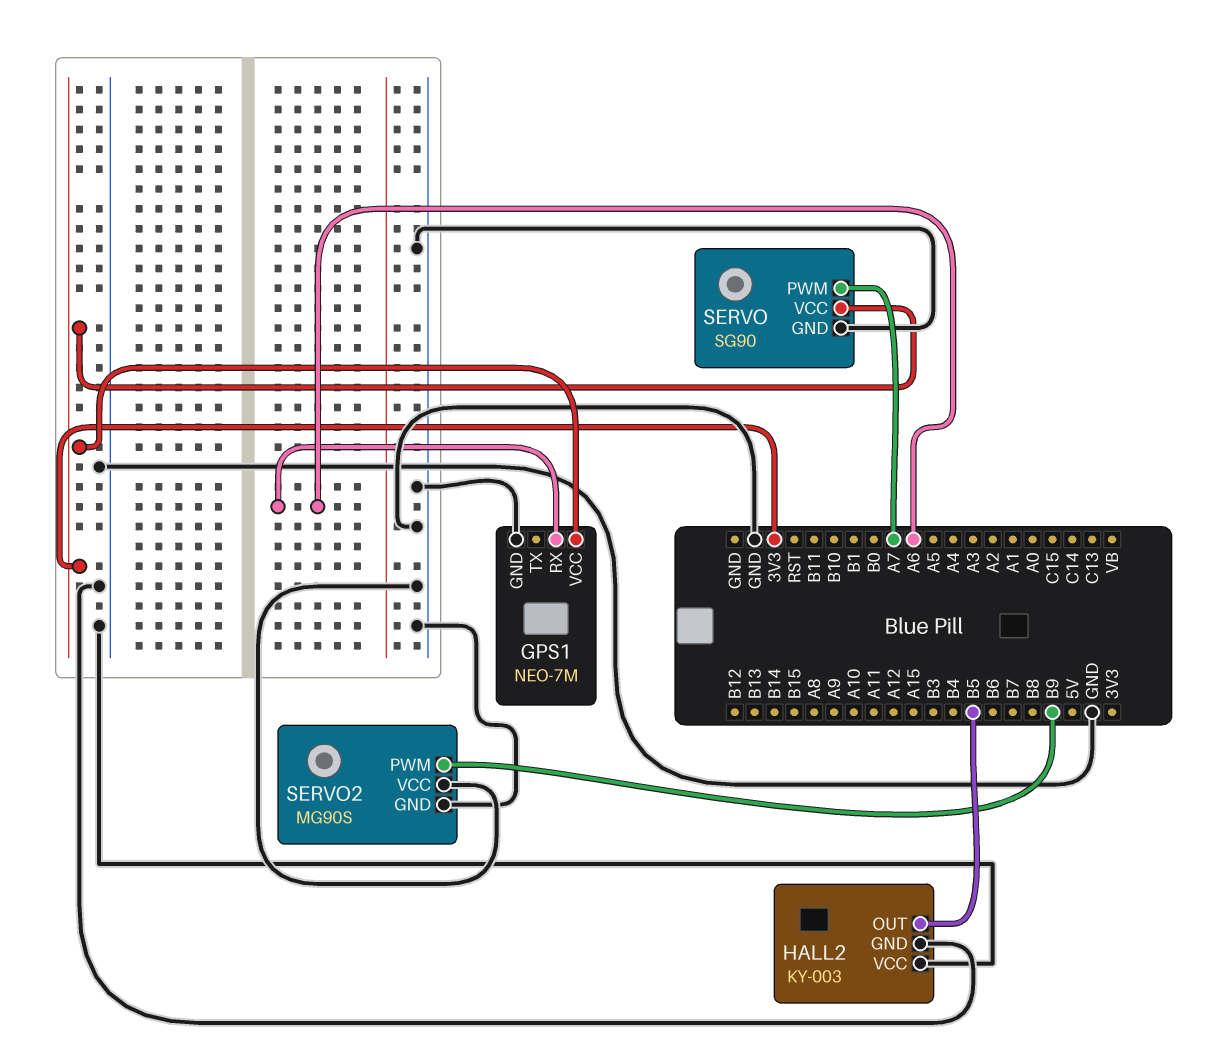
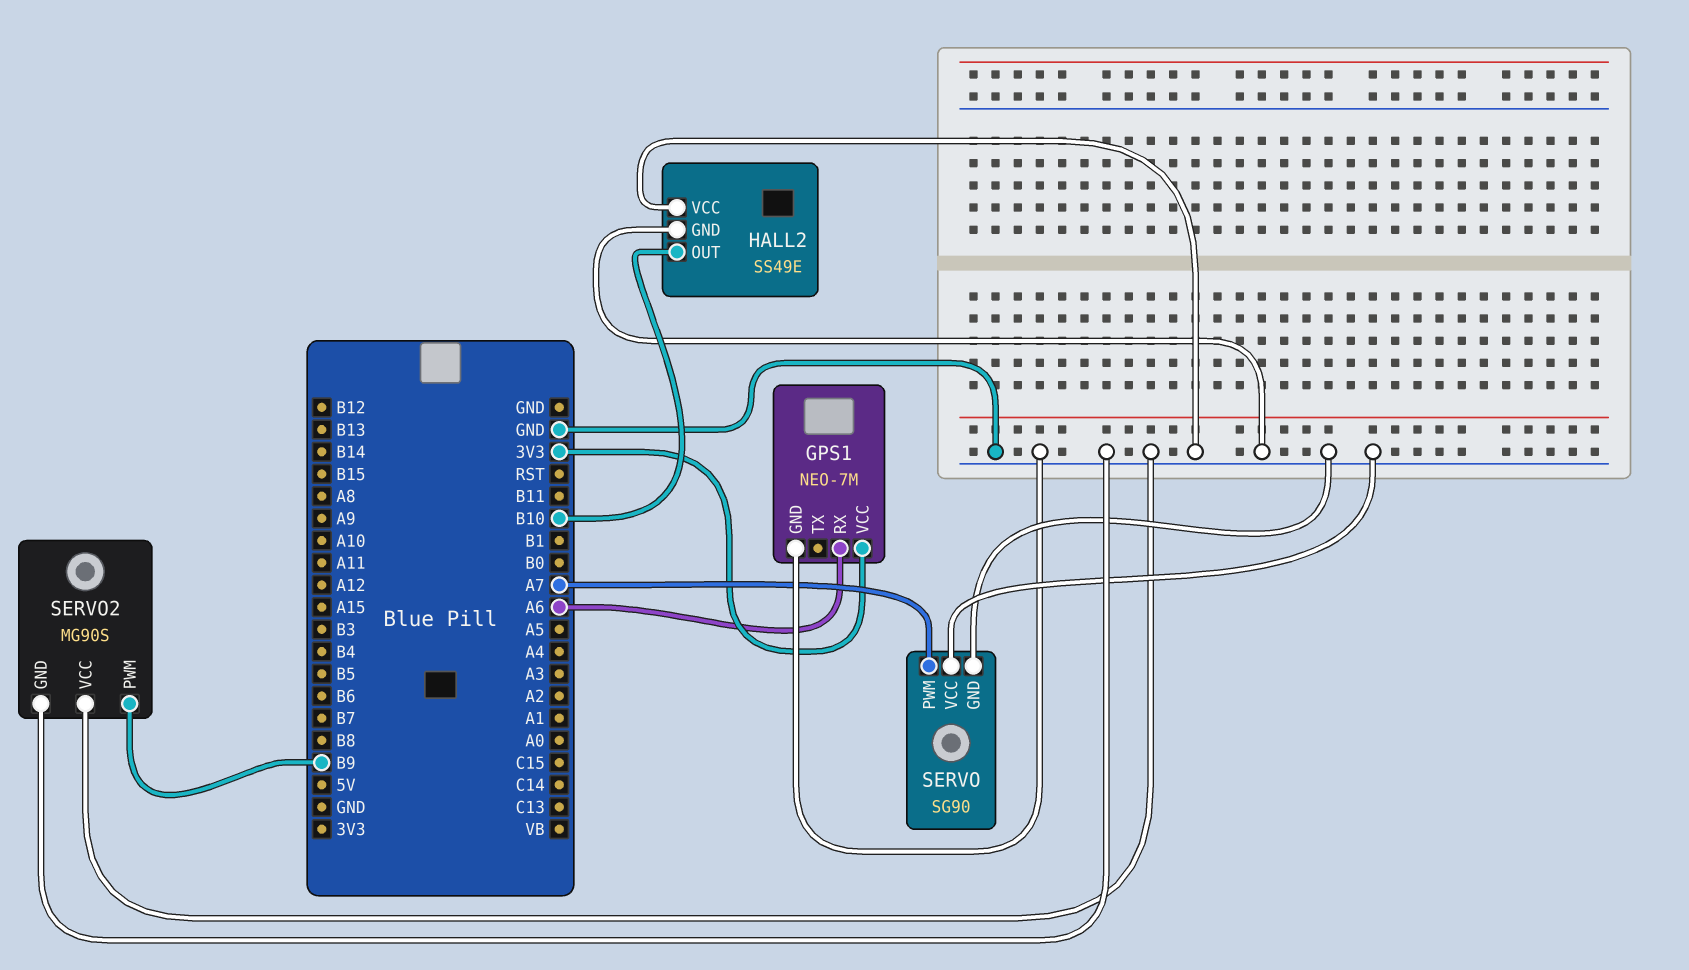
HALL2: KY-003 -> SS49E
HALL2 pin OUT: B5 -> B10
SERVO pin VCC: 3V3 -> GND

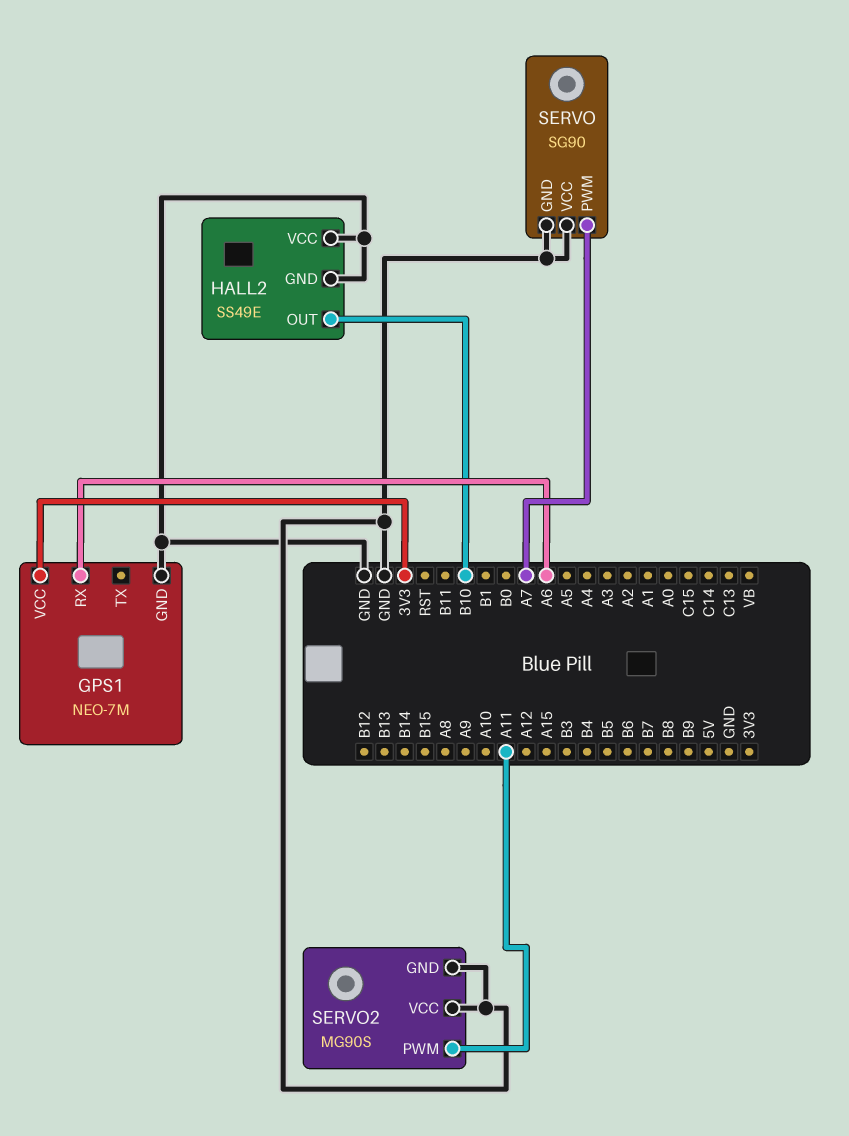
SERVO2 pin PWM: B9 -> A11

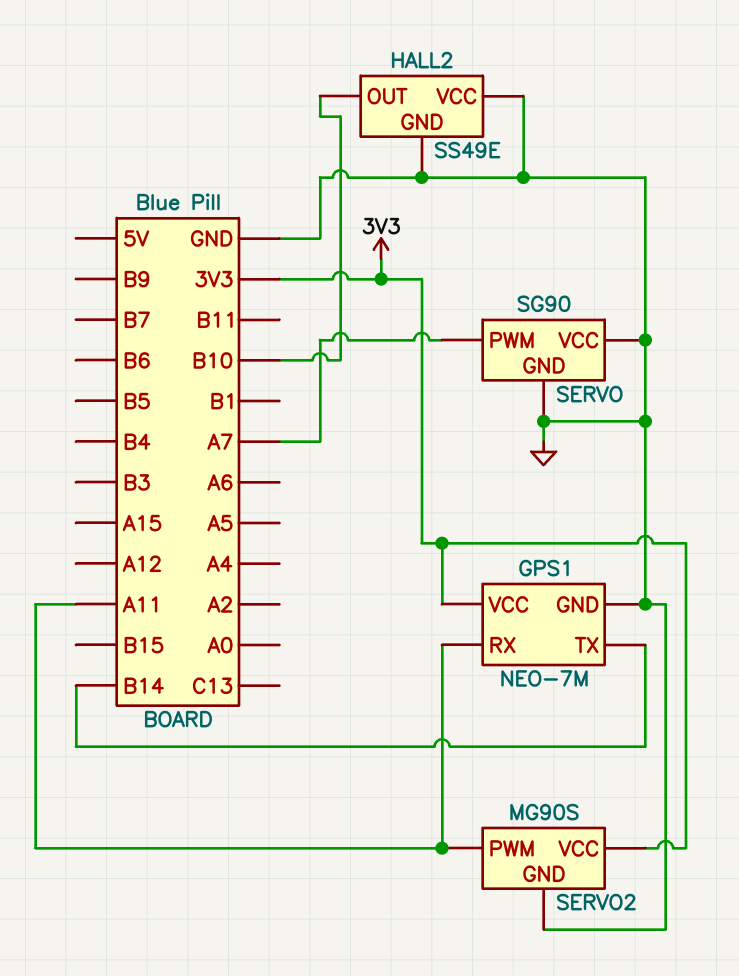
GPS1 pin RX: A6 -> A11
GPS1 pin TX: none -> B14
SERVO2 pin VCC: GND -> 3V3

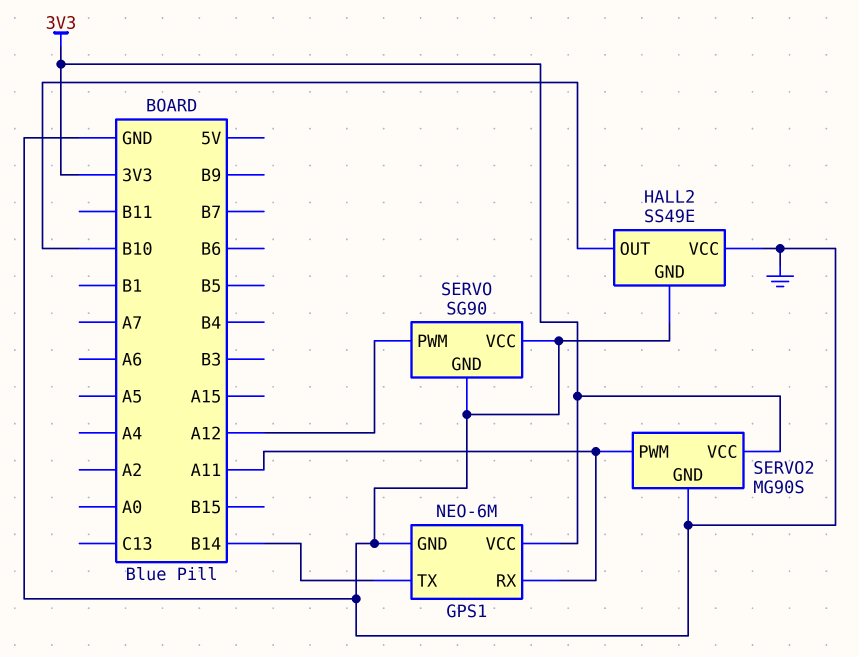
GPS1: NEO-7M -> NEO-6M
SERVO pin PWM: A7 -> A12

